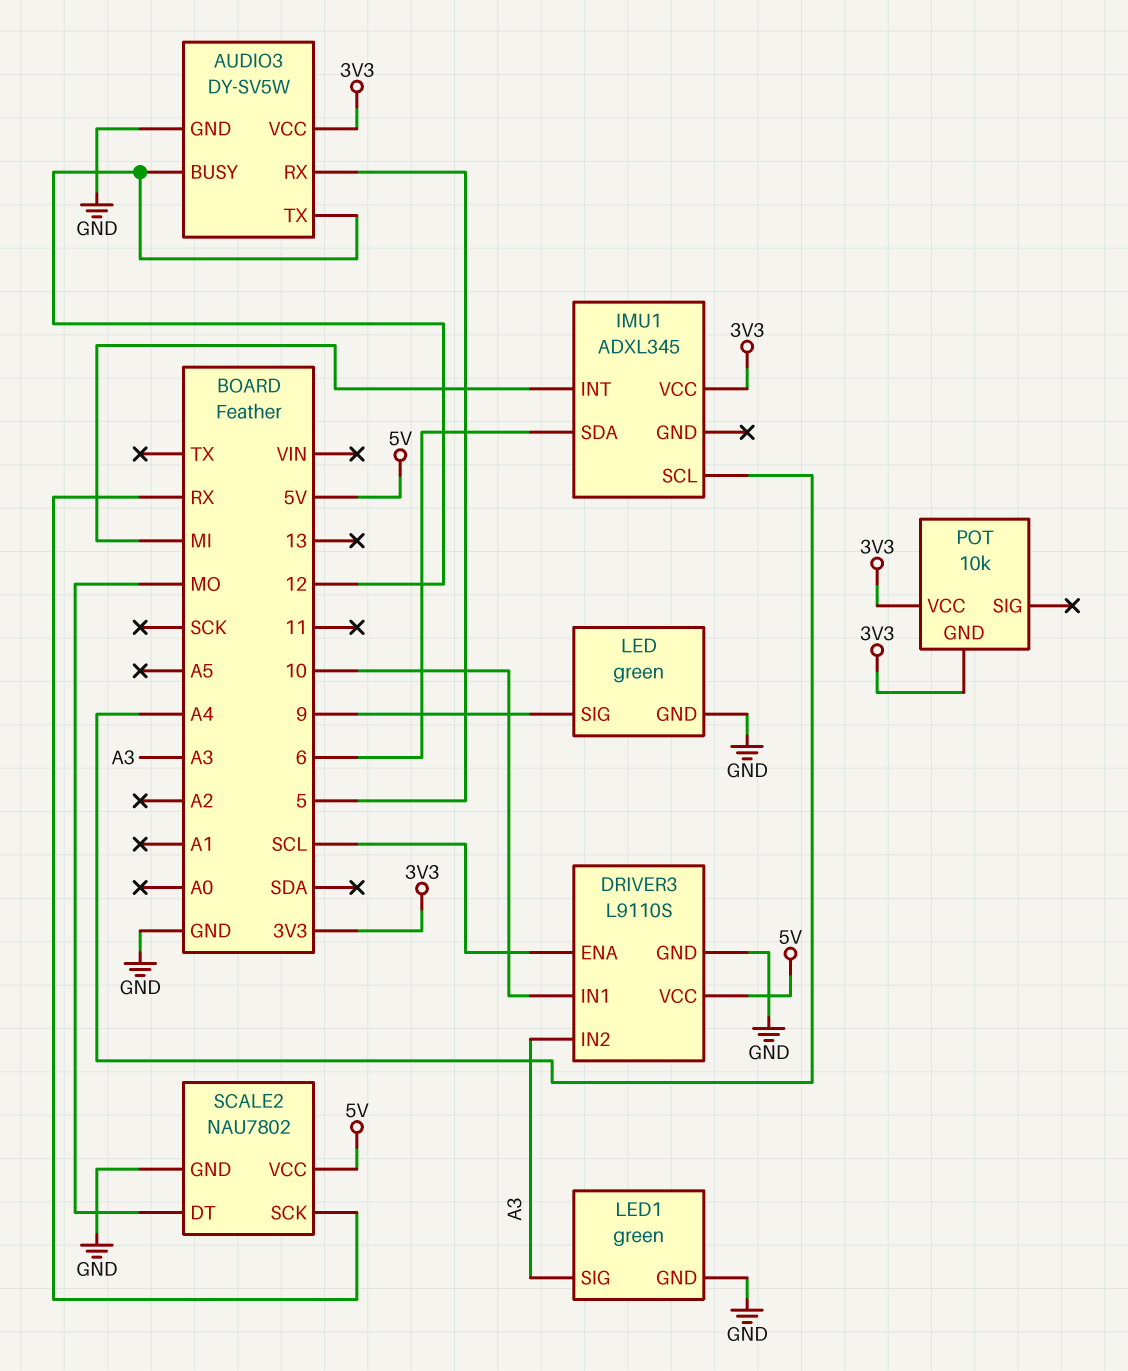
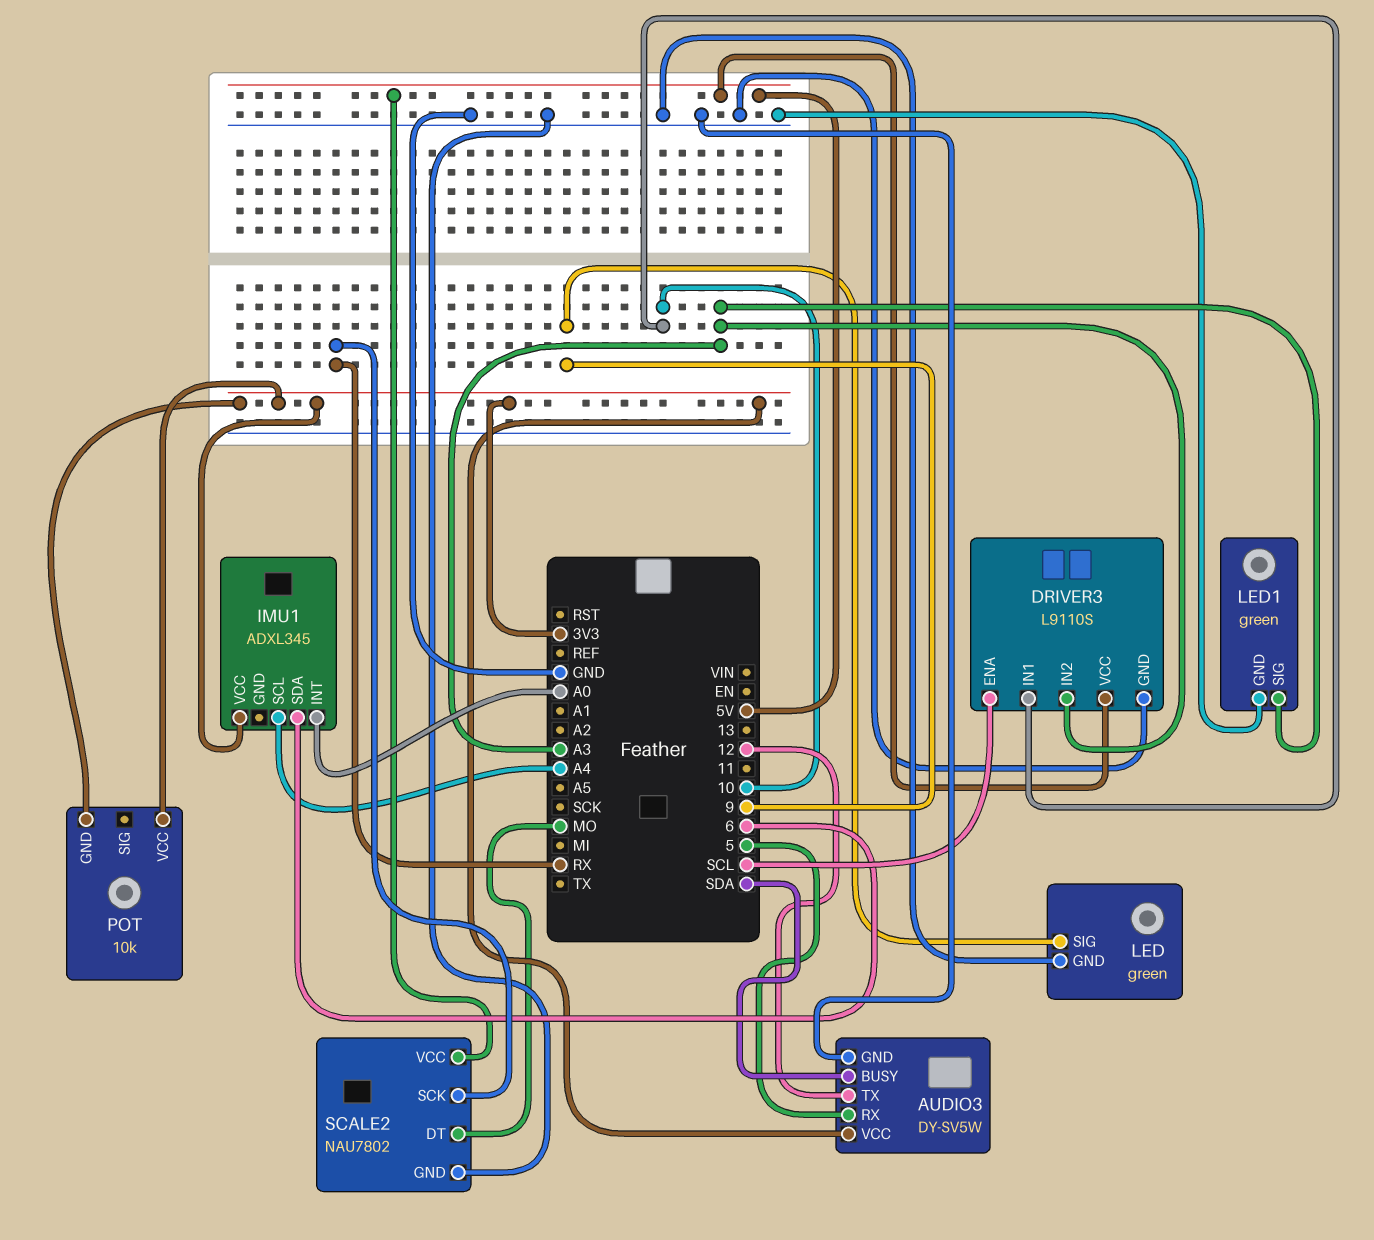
AUDIO3 pin BUSY: 12 -> SDA
IMU1 pin INT: MI -> A0

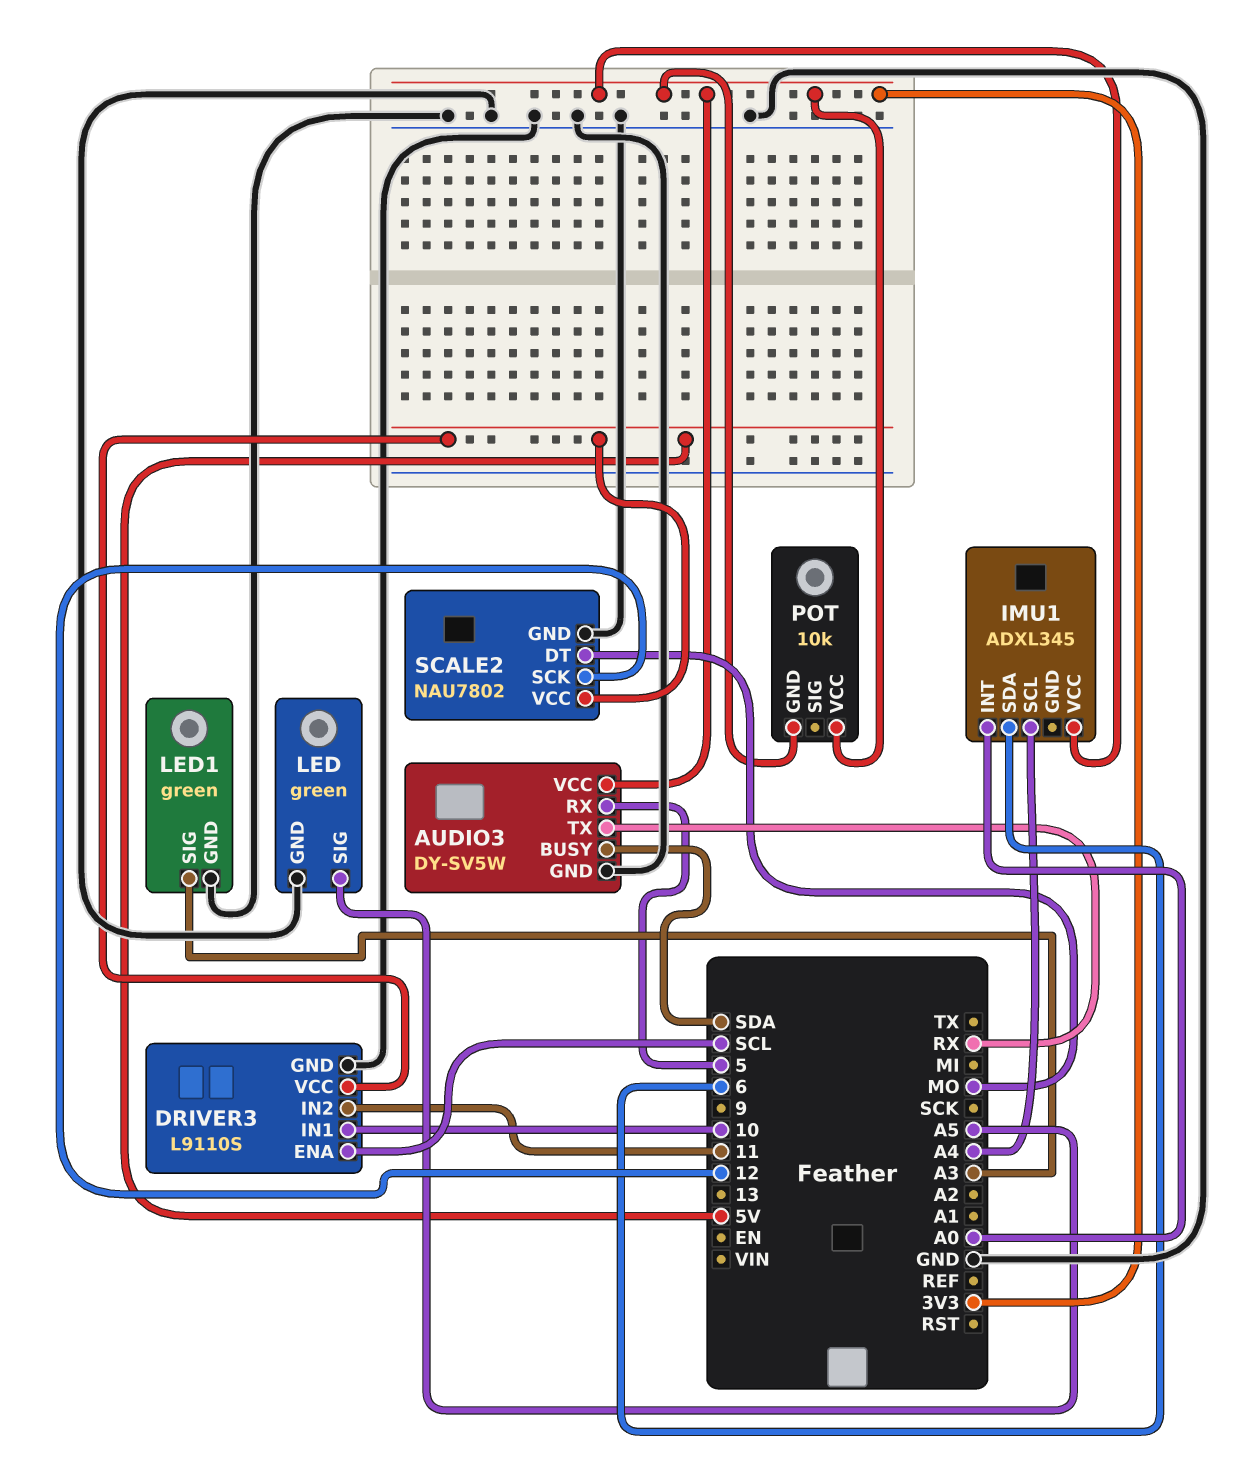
AUDIO3 pin TX: 12 -> RX
DRIVER3 pin IN2: A3 -> 11
LED pin SIG: 9 -> A5
SCALE2 pin SCK: RX -> 12

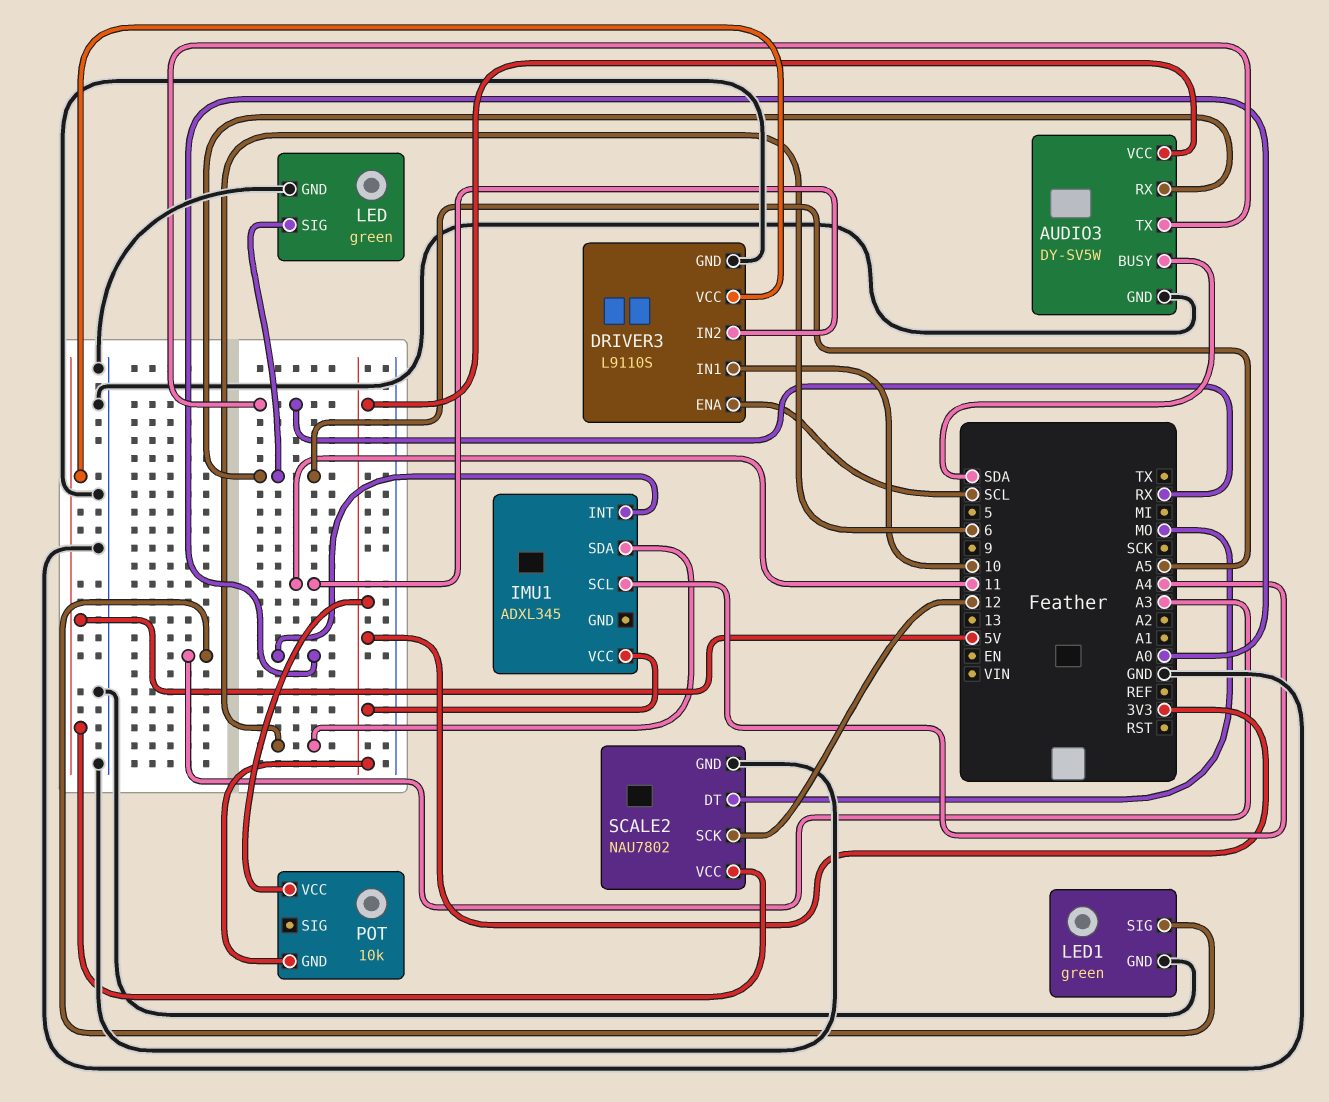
AUDIO3 pin RX: 5 -> A5

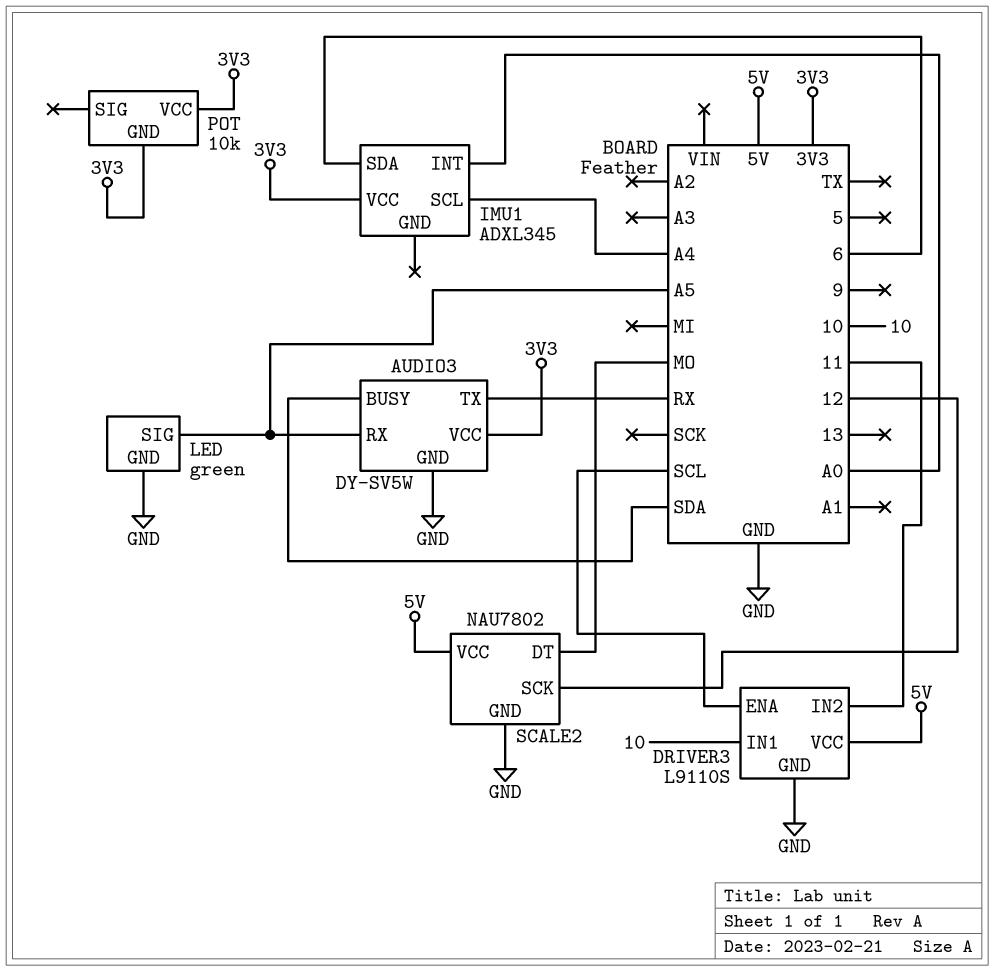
LED1: green -> none
LED1 pin GND: GND -> none
LED1 pin SIG: A3 -> none

